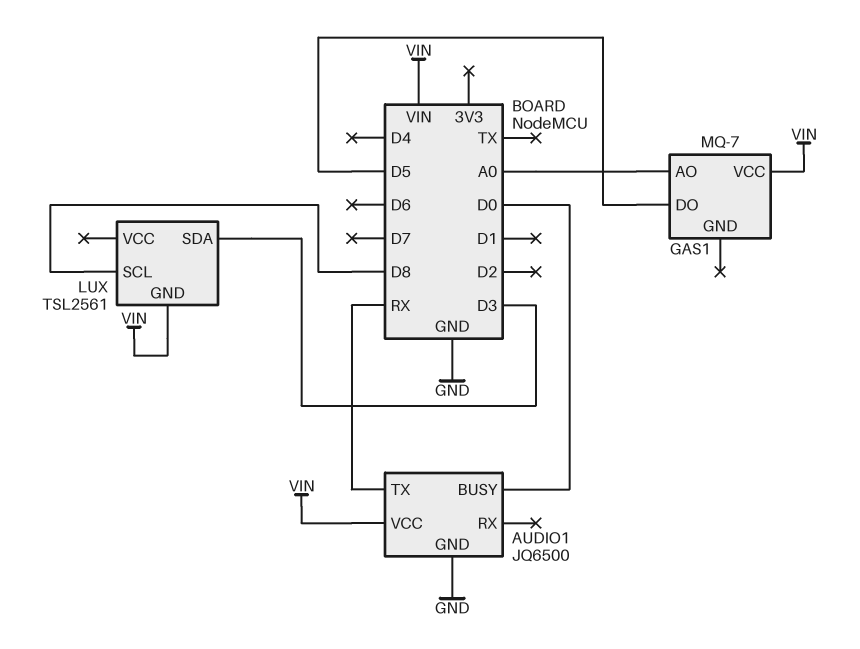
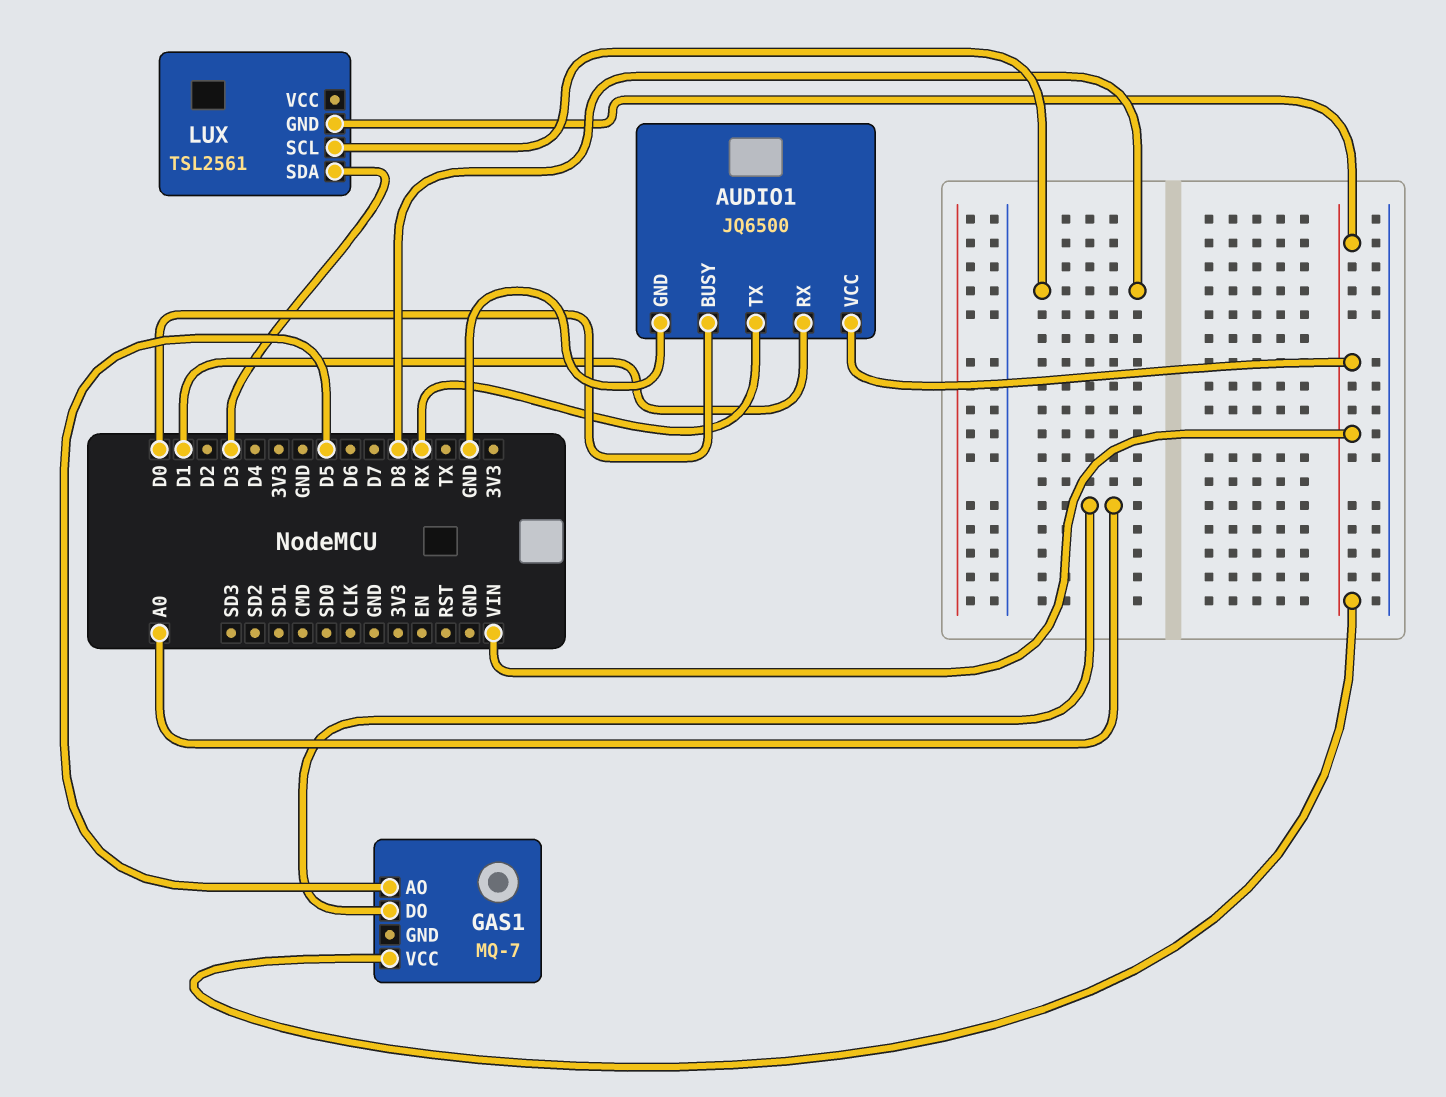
AUDIO1 pin RX: none -> D1
GAS1 pin AO: A0 -> D5
GAS1 pin DO: D5 -> A0

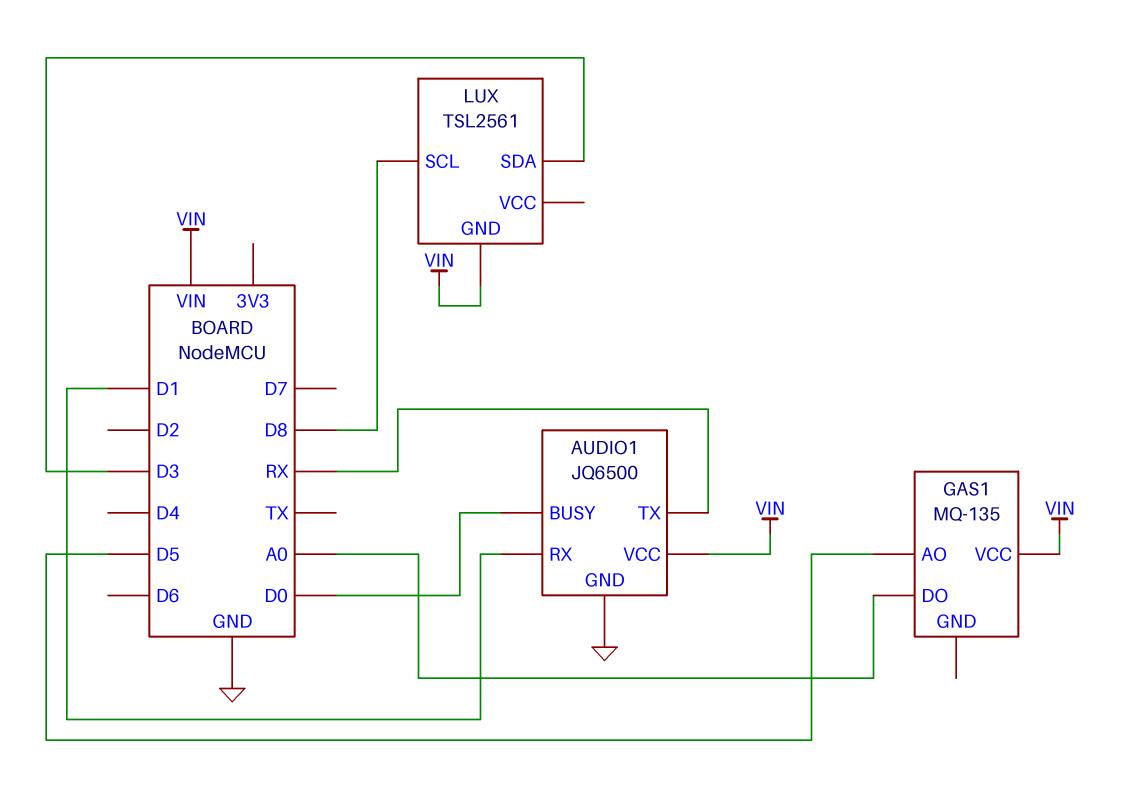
GAS1: MQ-7 -> MQ-135

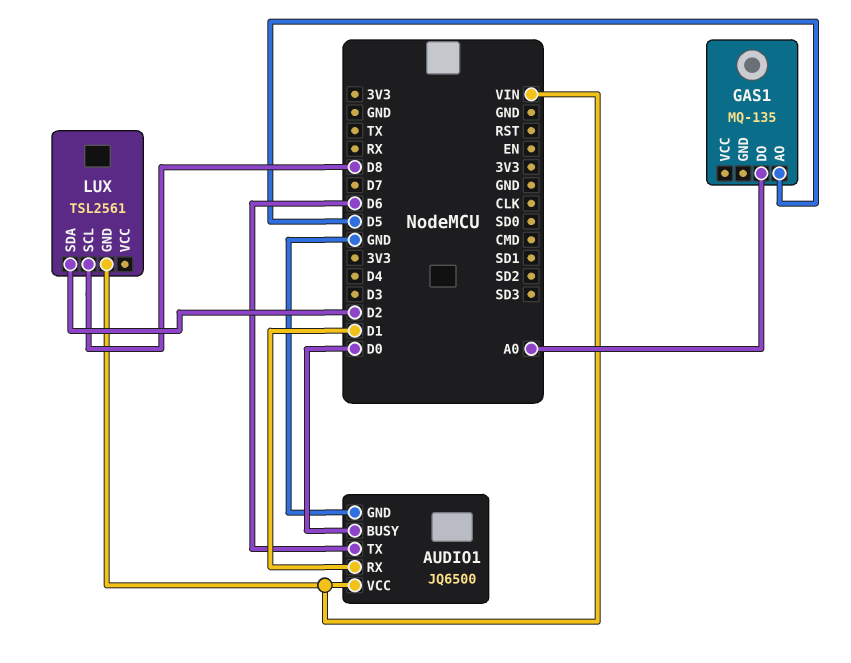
AUDIO1 pin TX: RX -> D6
GAS1 pin VCC: VIN -> none
LUX pin SDA: D3 -> D2

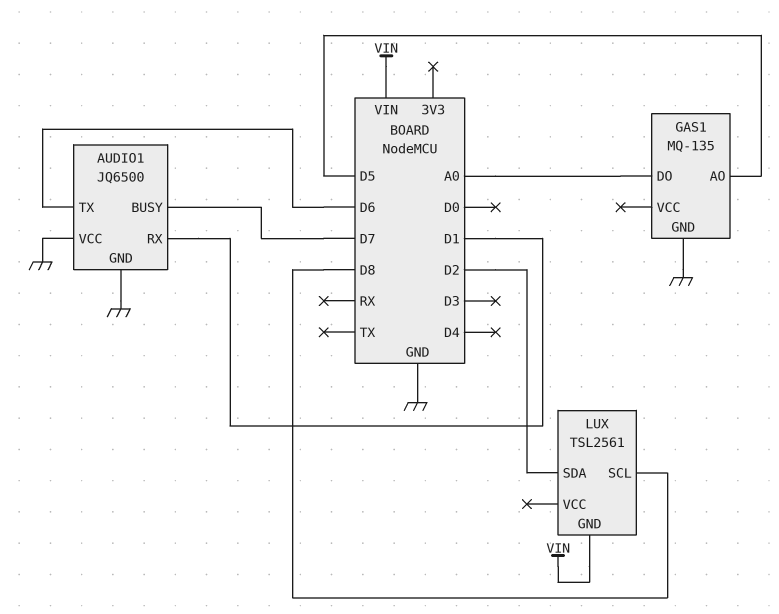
AUDIO1 pin BUSY: D0 -> D7
AUDIO1 pin VCC: VIN -> GND
GAS1 pin GND: none -> GND

